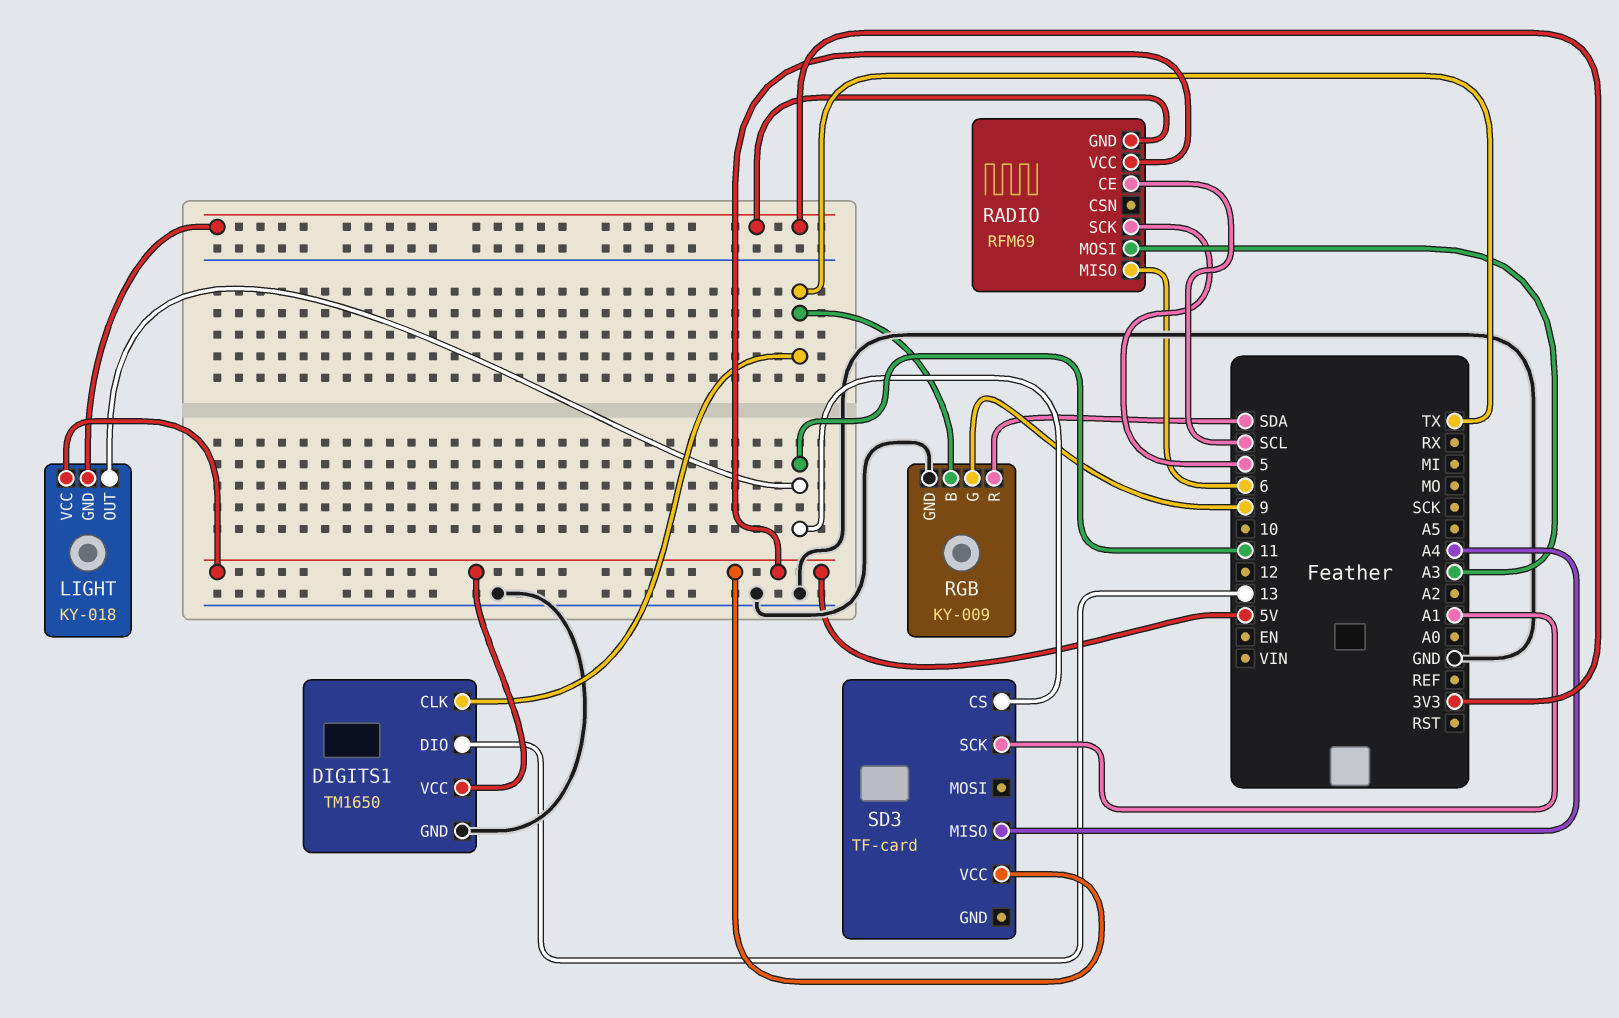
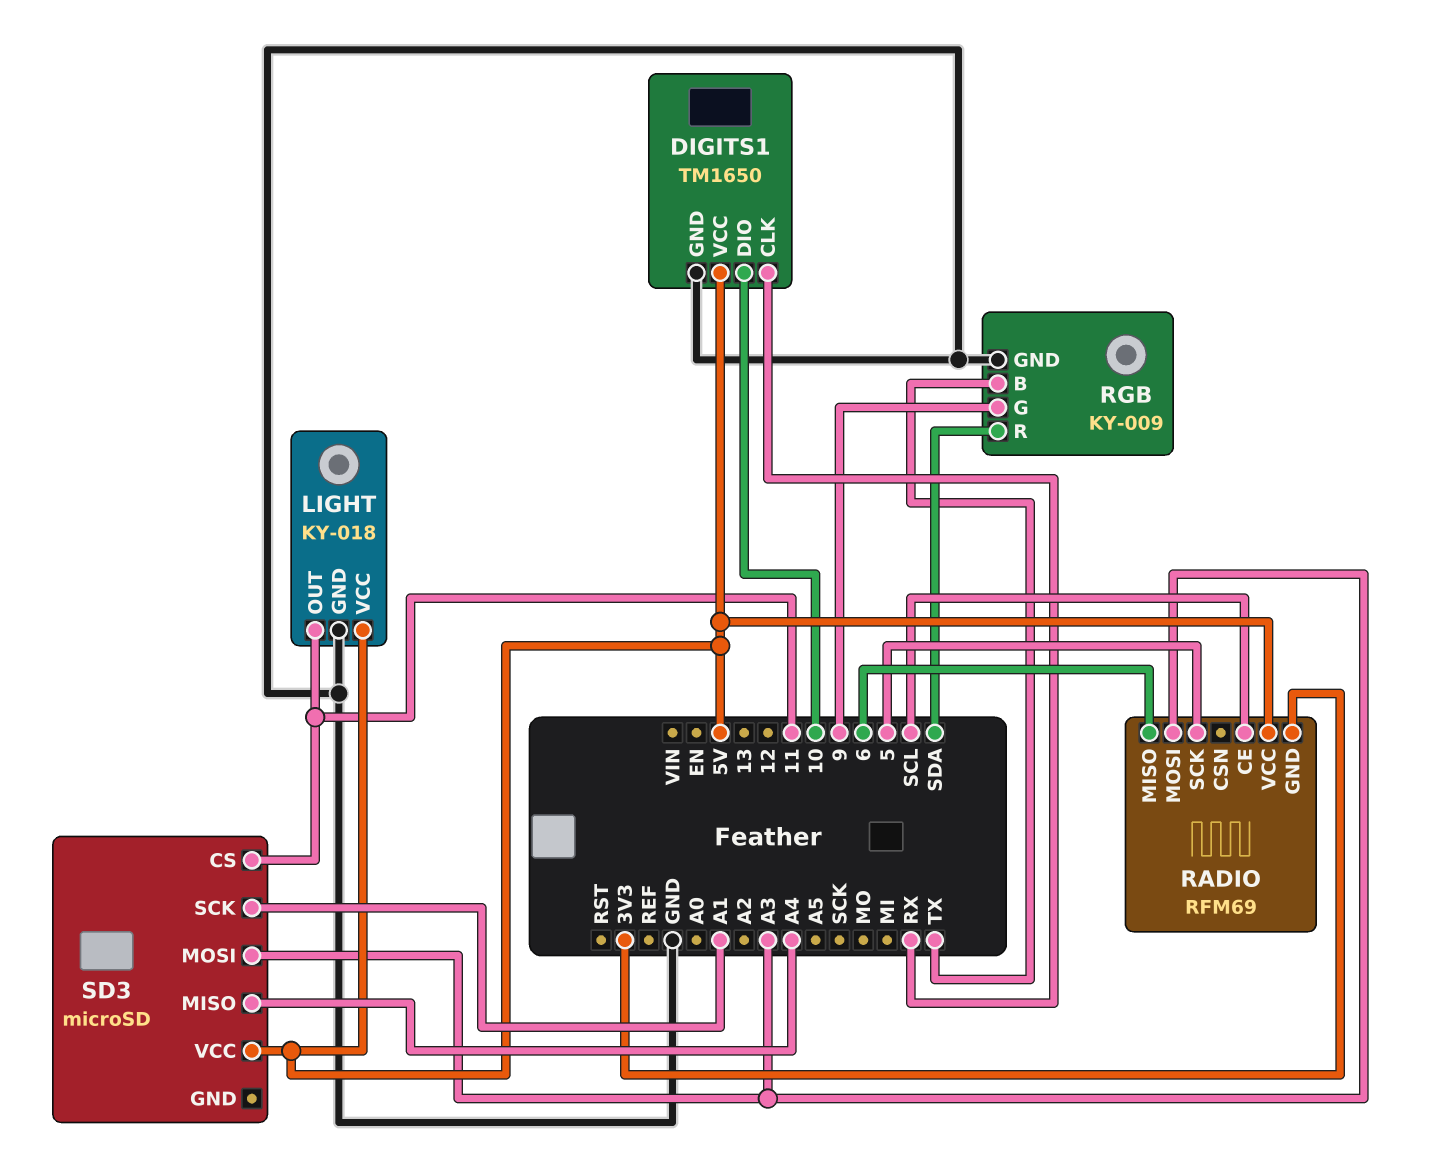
DIGITS1 pin CLK: TX -> RX
DIGITS1 pin DIO: 13 -> 10
LIGHT pin GND: 3V3 -> GND
SD3: TF-card -> microSD
SD3 pin MOSI: none -> A3

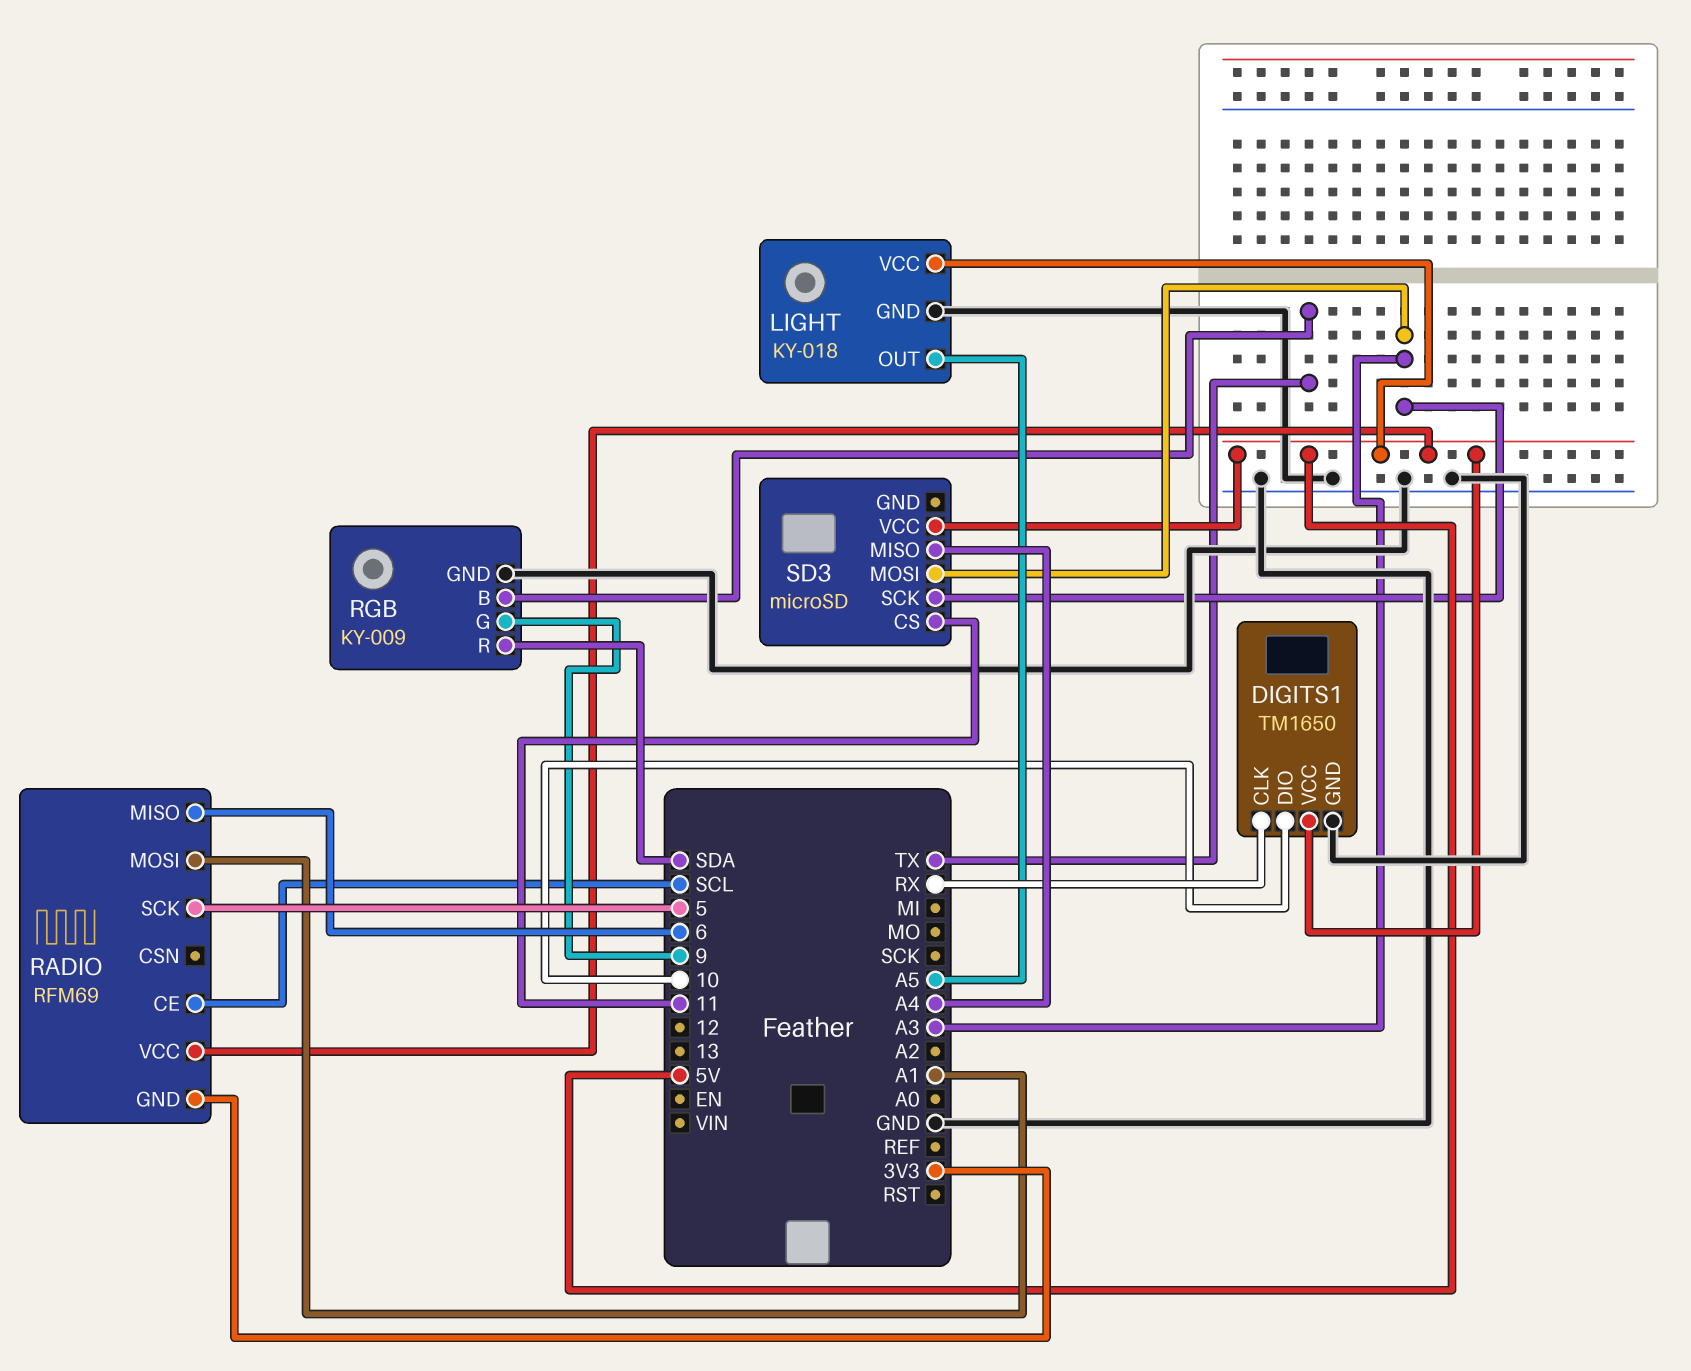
LIGHT pin OUT: 11 -> A5
RADIO pin MOSI: A3 -> A1
SD3 pin SCK: A1 -> A3

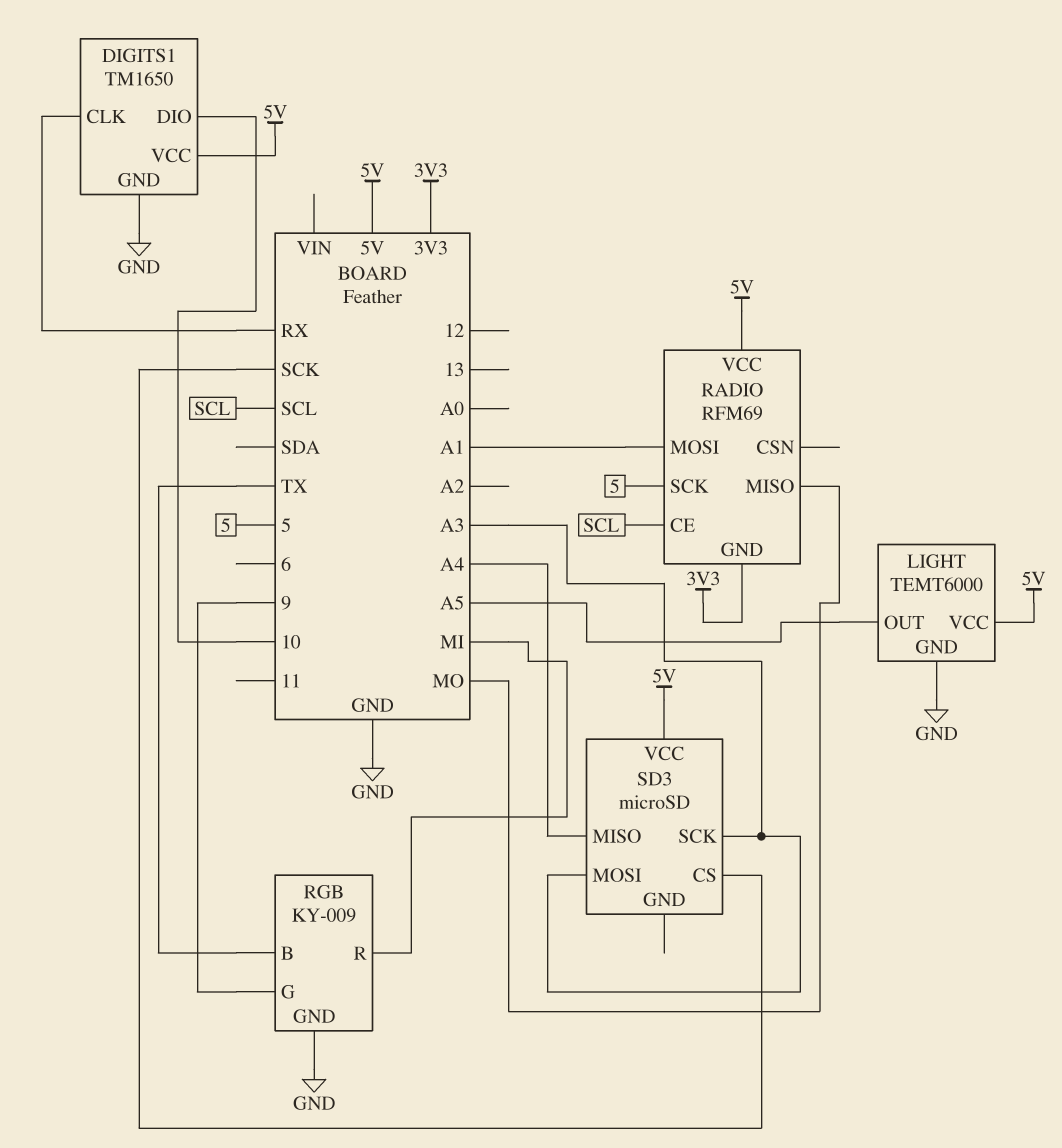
LIGHT: KY-018 -> TEMT6000
RADIO pin MISO: 6 -> MO
RGB pin R: SDA -> MI
SD3 pin CS: 11 -> SCK

